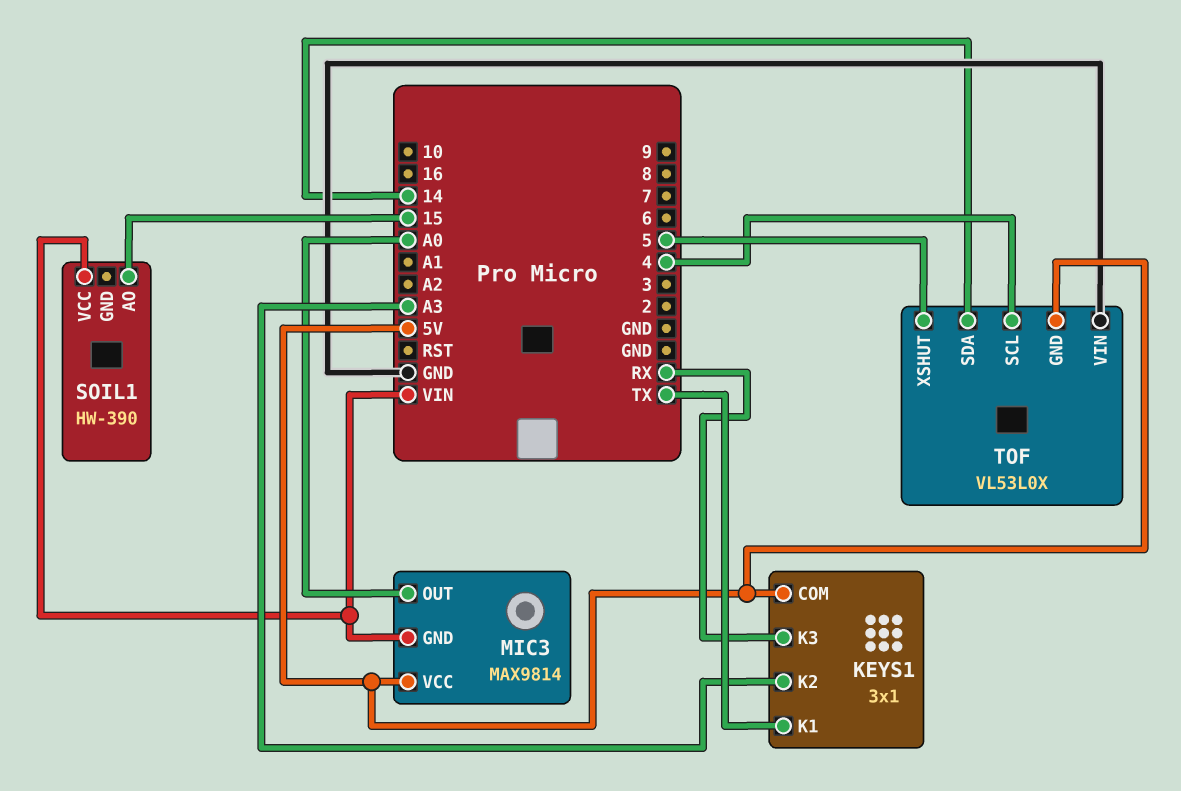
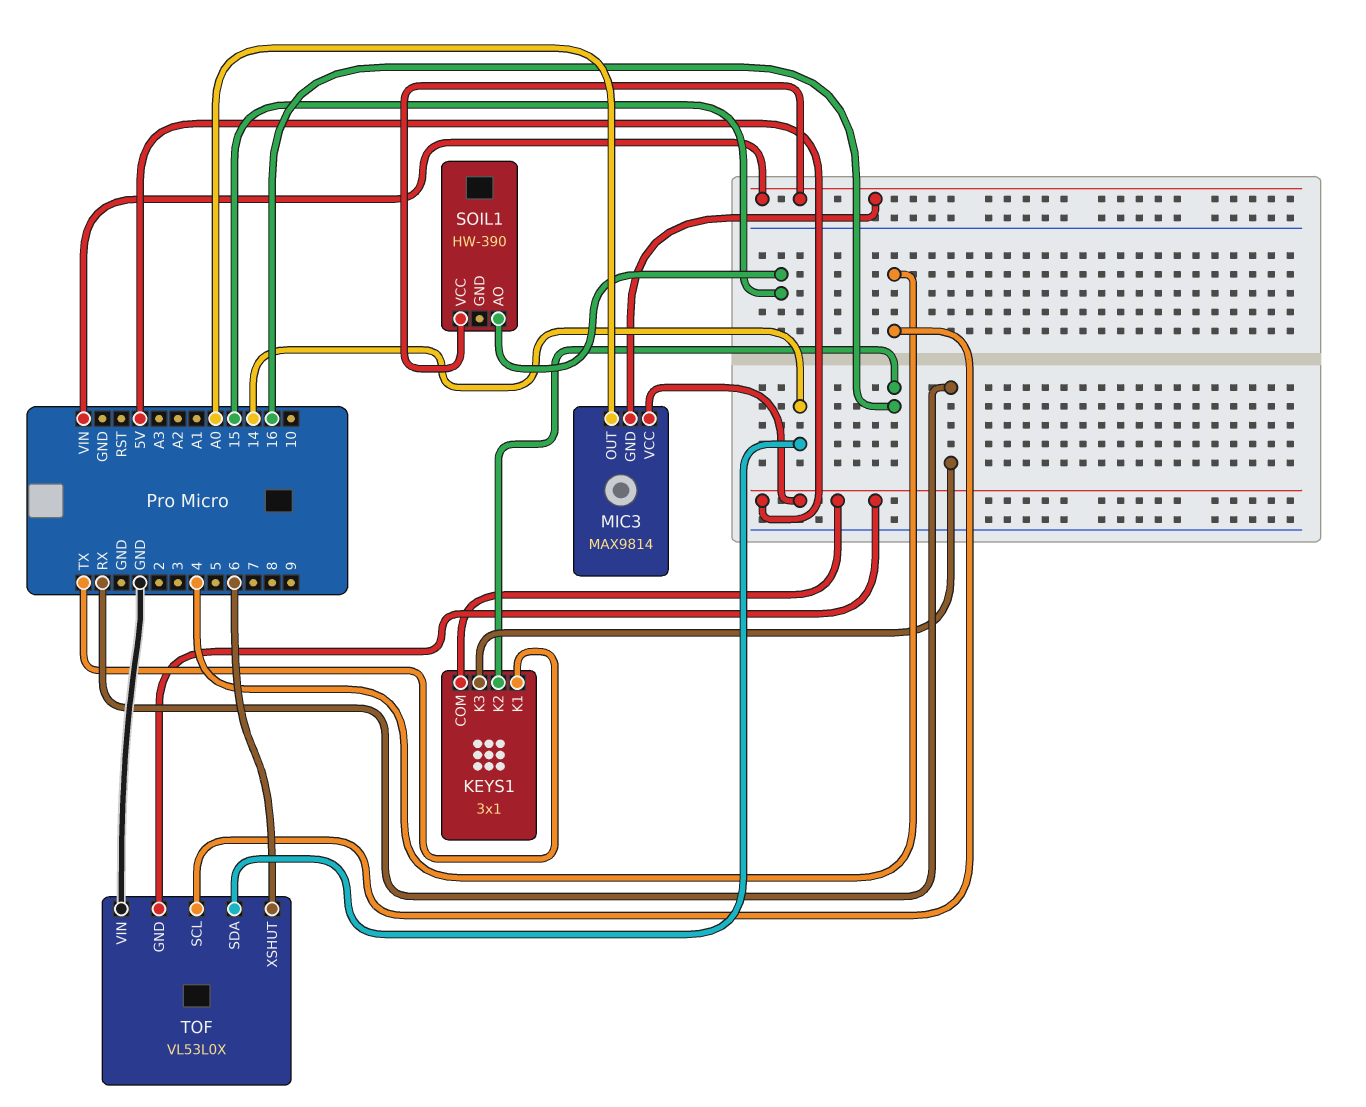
KEYS1 pin K2: A3 -> 16
TOF pin XSHUT: 5 -> 6

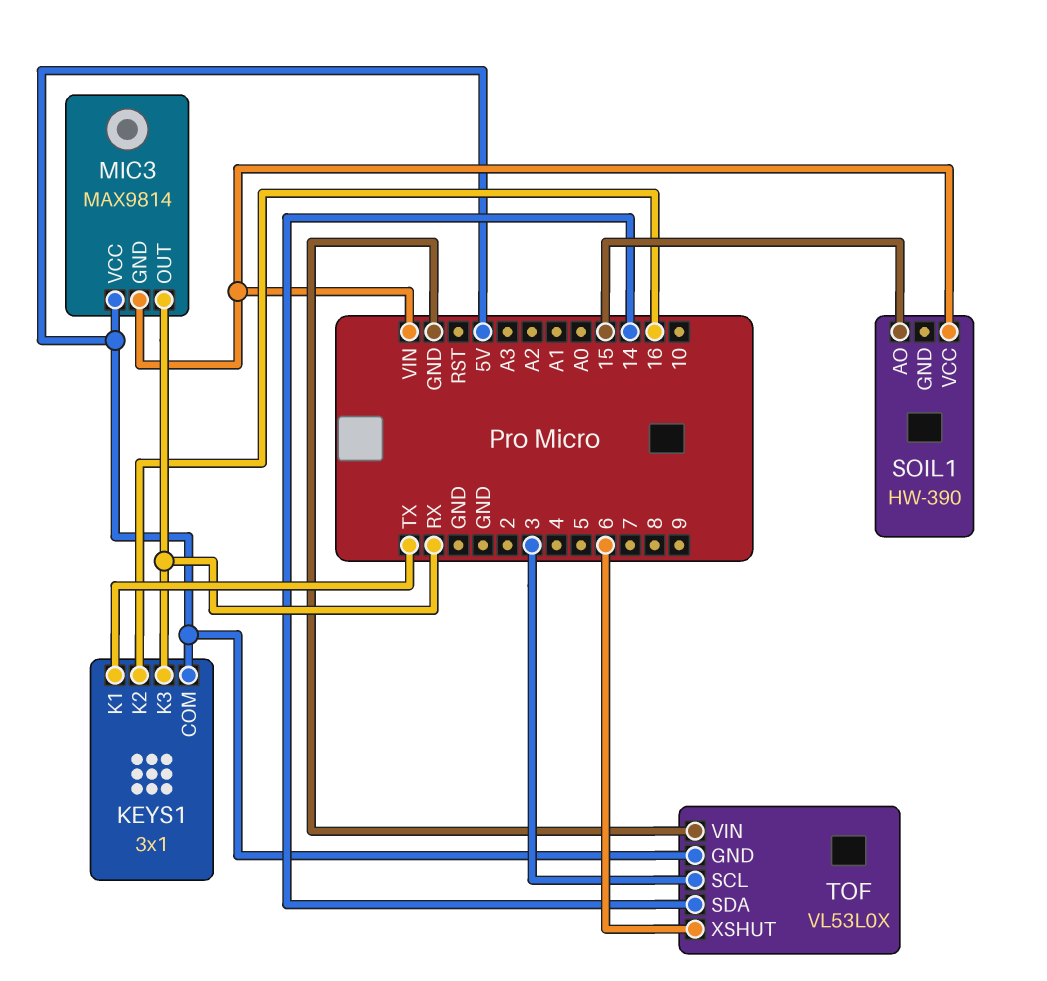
MIC3 pin OUT: A0 -> RX
TOF pin SCL: 4 -> 3

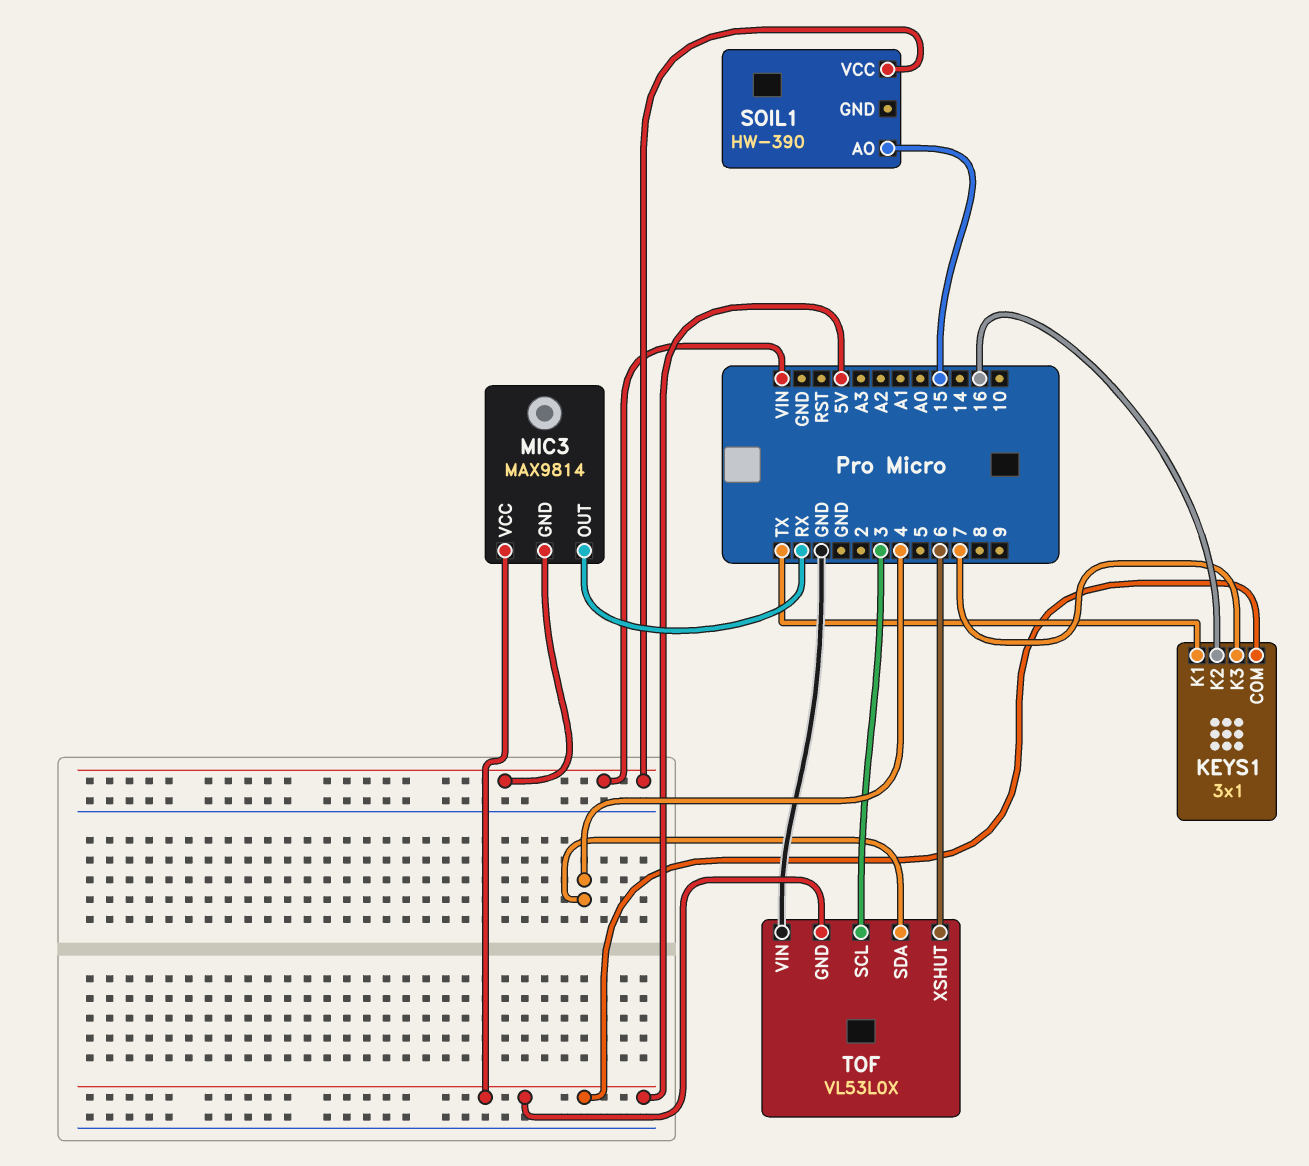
KEYS1 pin K3: RX -> 7
TOF pin SDA: 14 -> 4

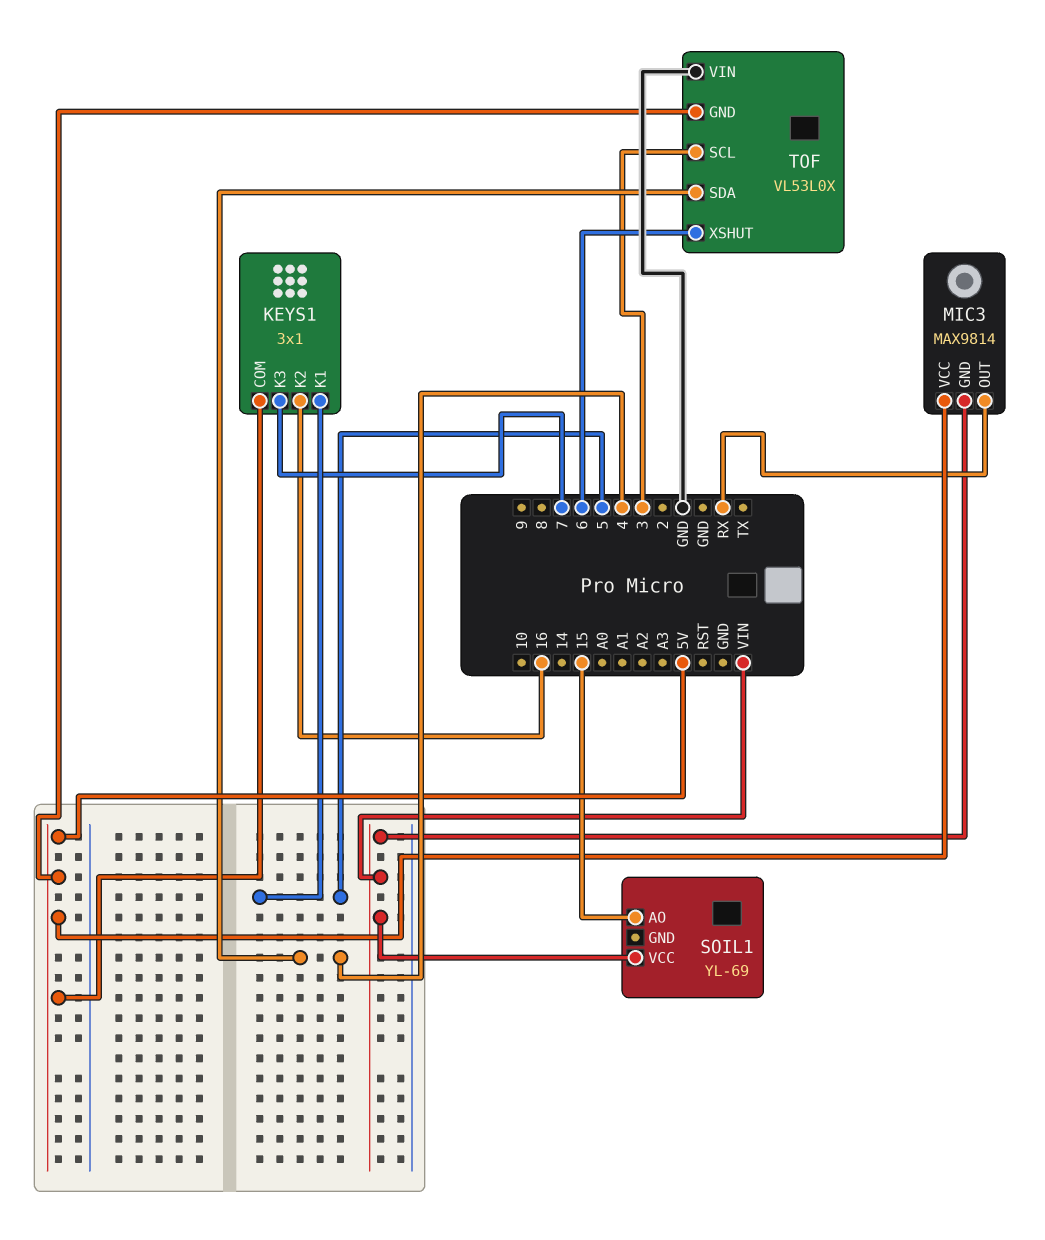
KEYS1 pin K1: TX -> 5
SOIL1: HW-390 -> YL-69

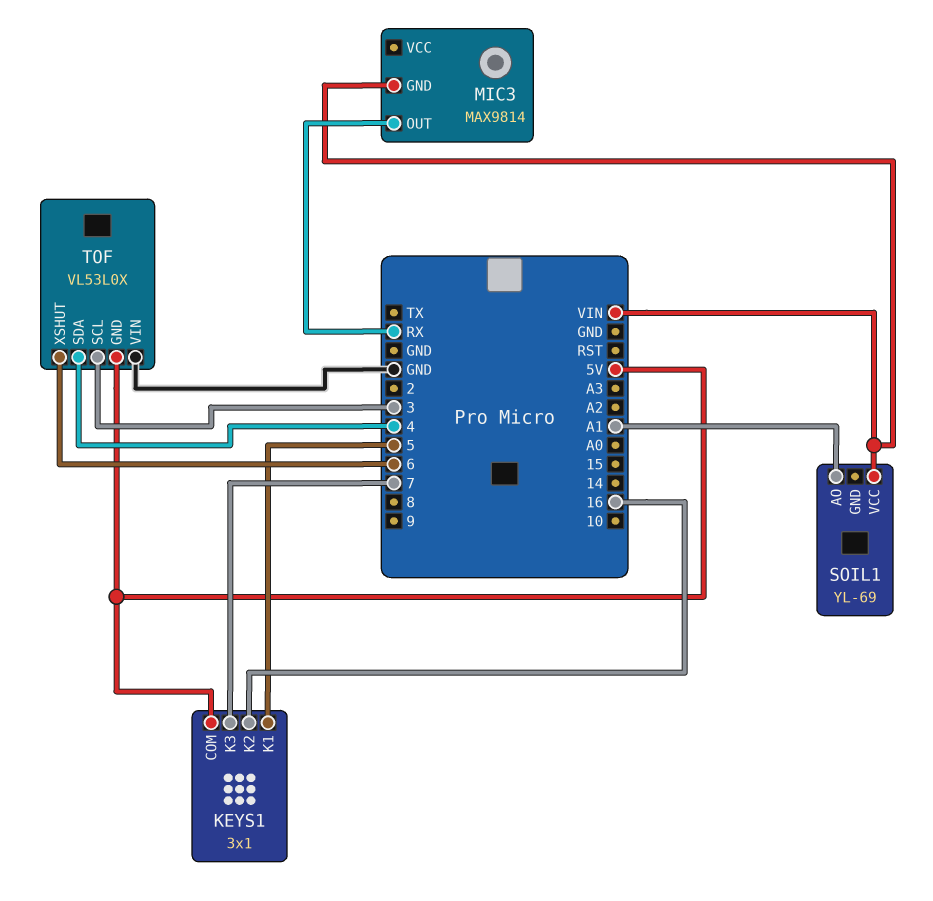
MIC3 pin VCC: 5V -> none
SOIL1 pin AO: 15 -> A1

